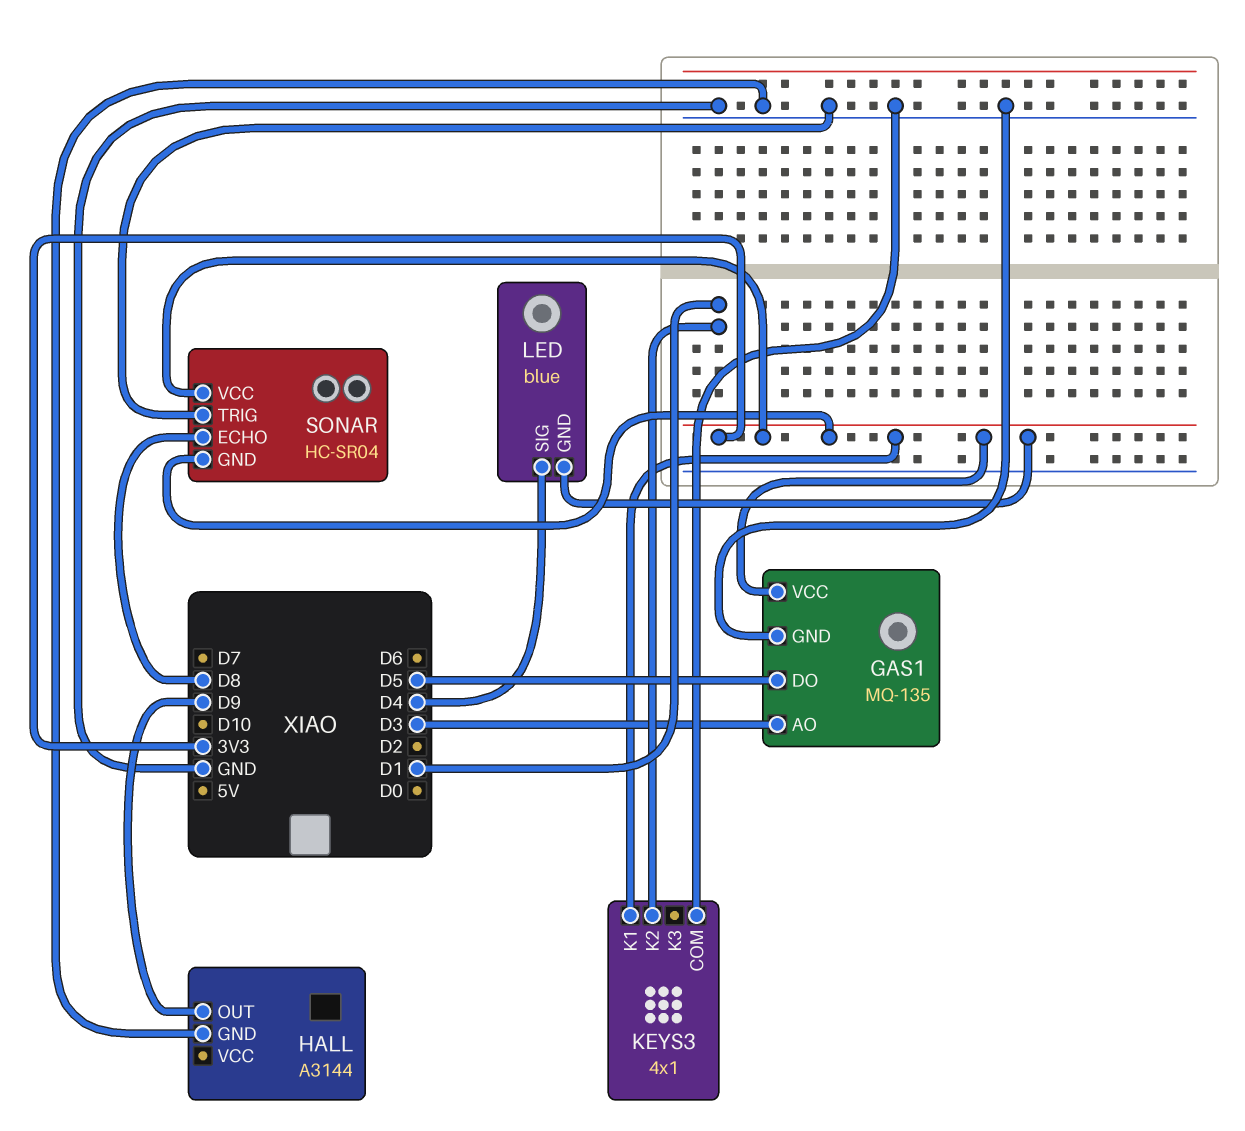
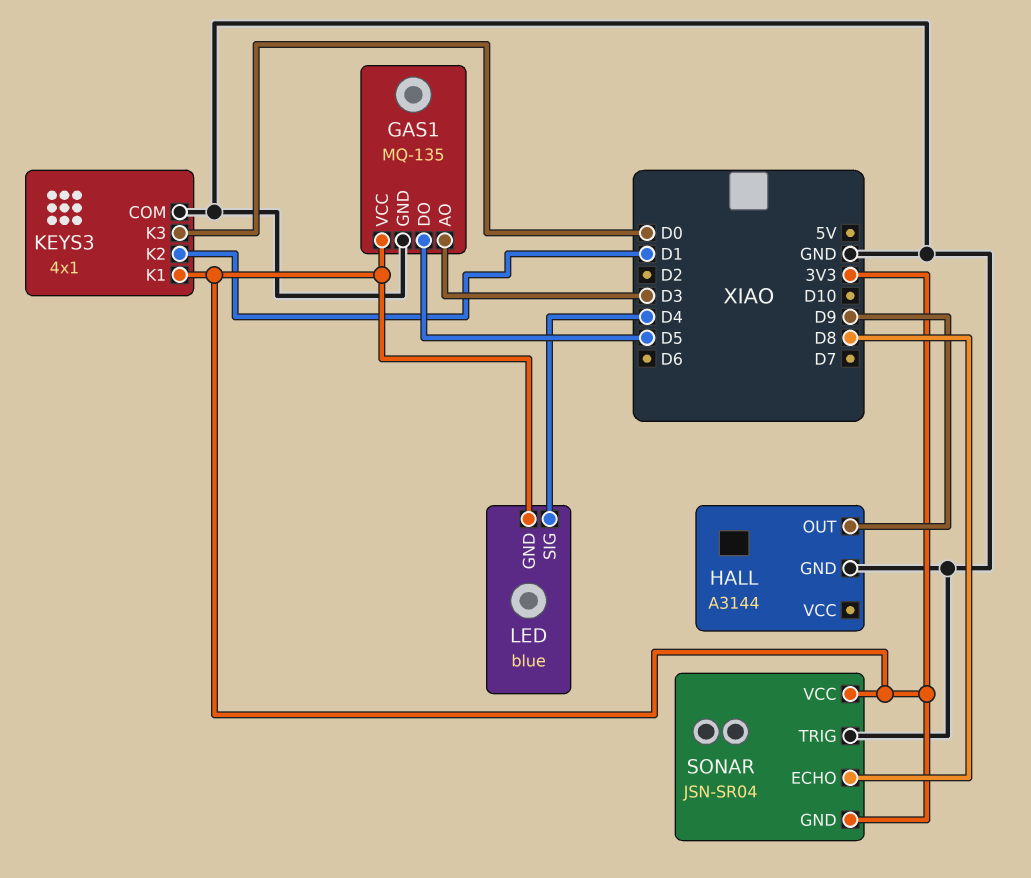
KEYS3 pin K3: none -> D0
SONAR: HC-SR04 -> JSN-SR04

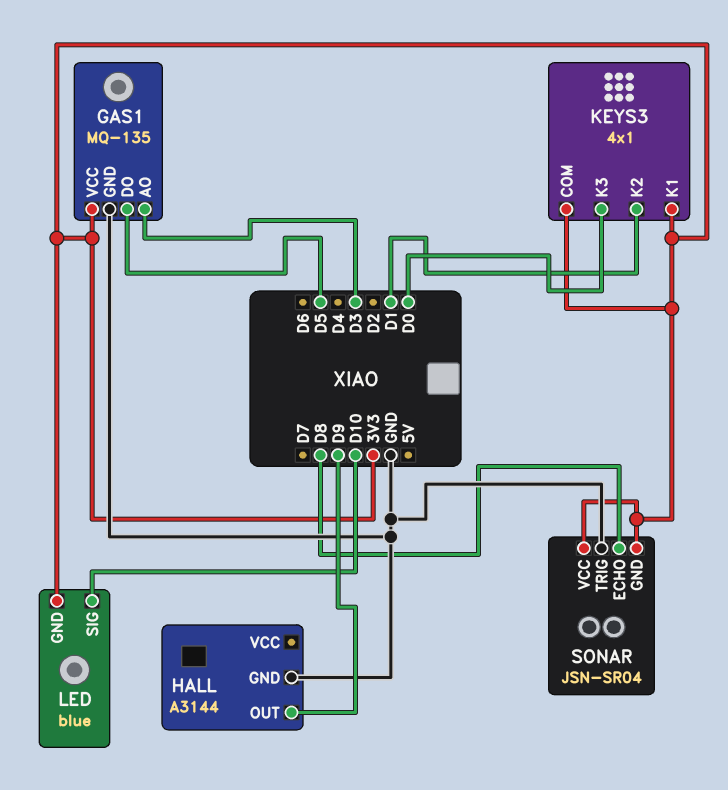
KEYS3 pin COM: GND -> 3V3
LED pin SIG: D4 -> D10

